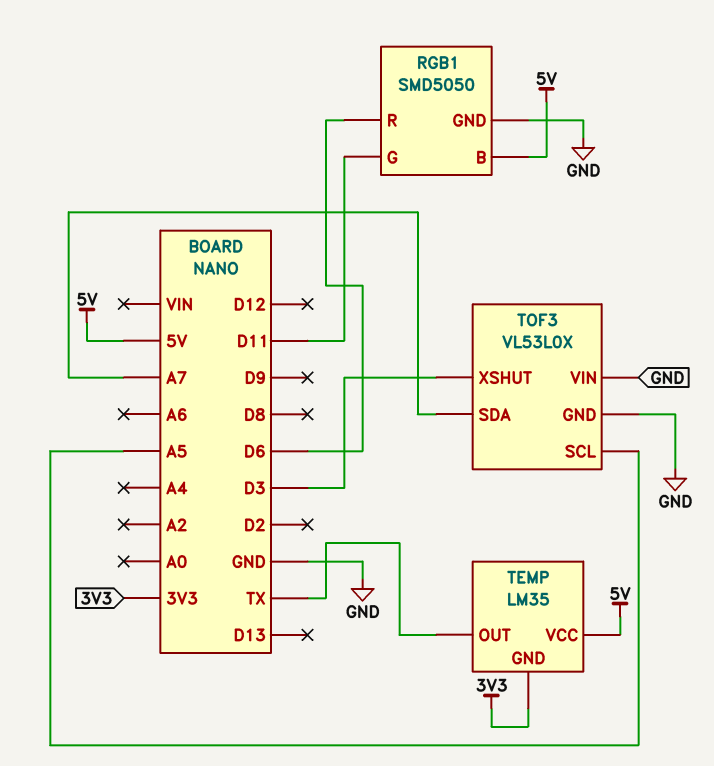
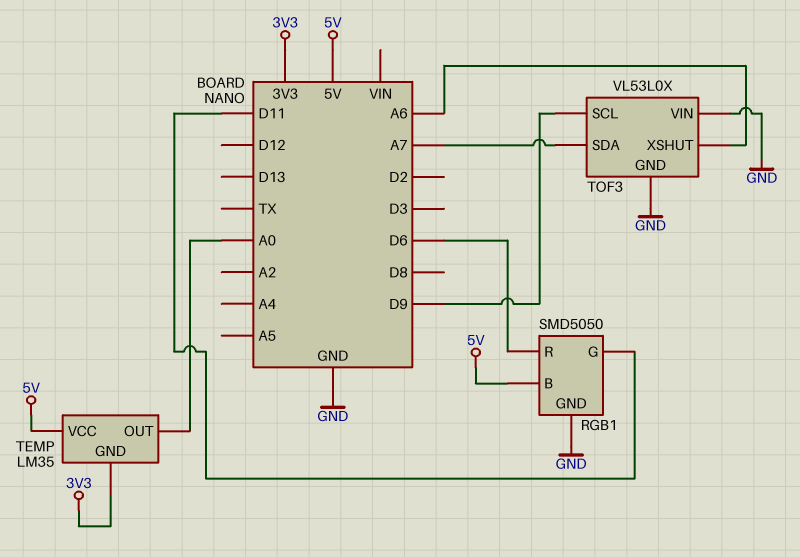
TEMP pin OUT: TX -> A0
TOF3 pin SCL: A5 -> D9
TOF3 pin XSHUT: D3 -> A6

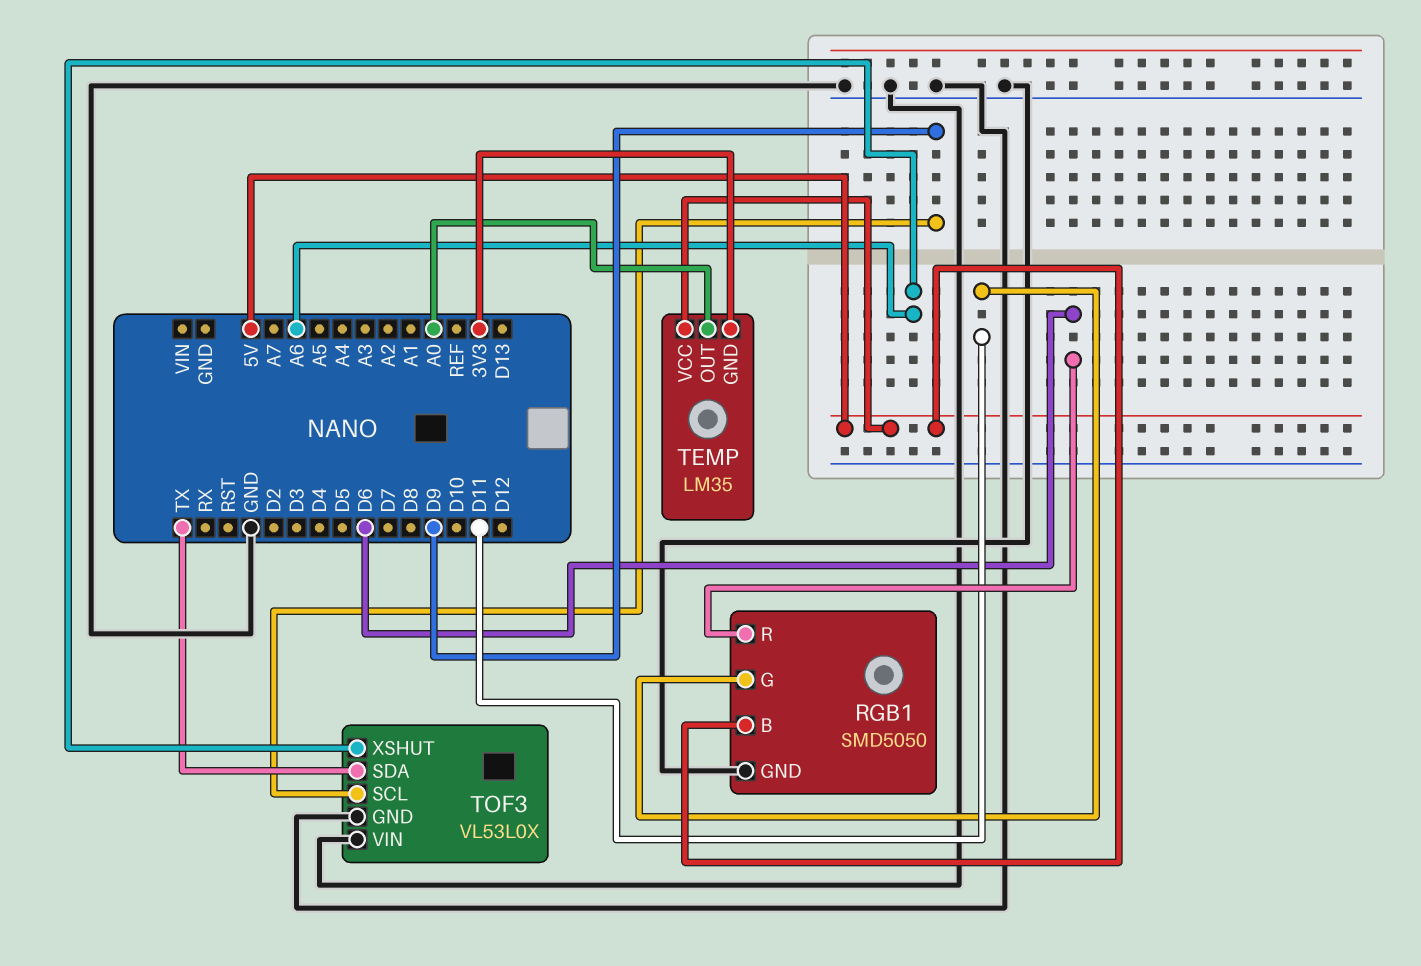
TOF3 pin SDA: A7 -> TX

